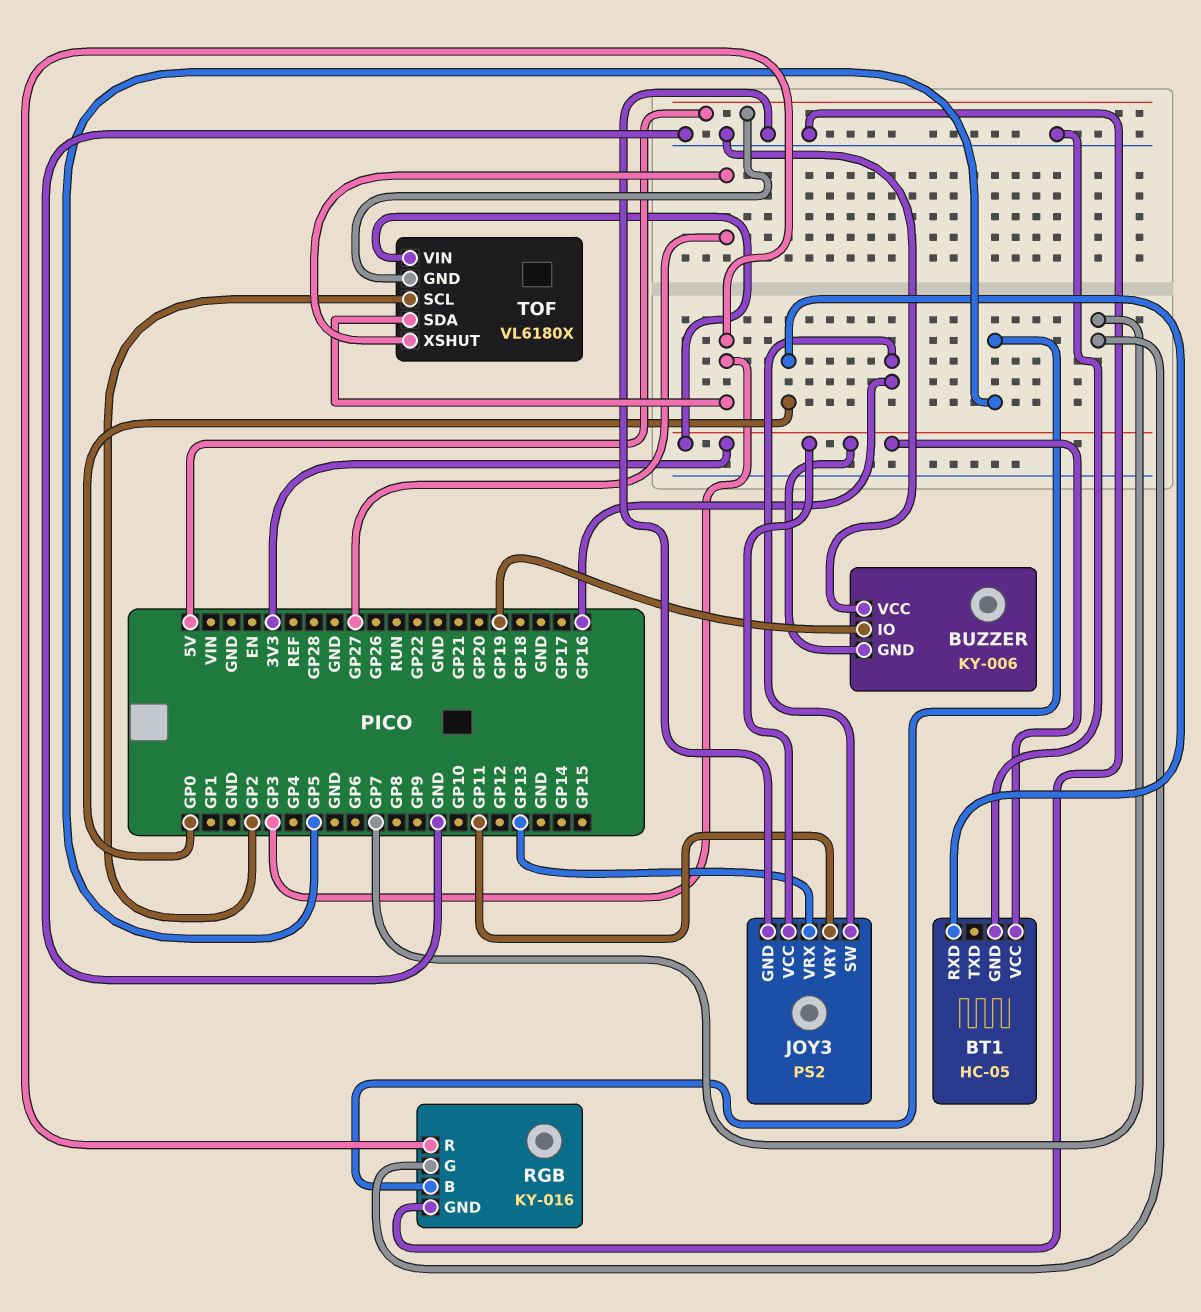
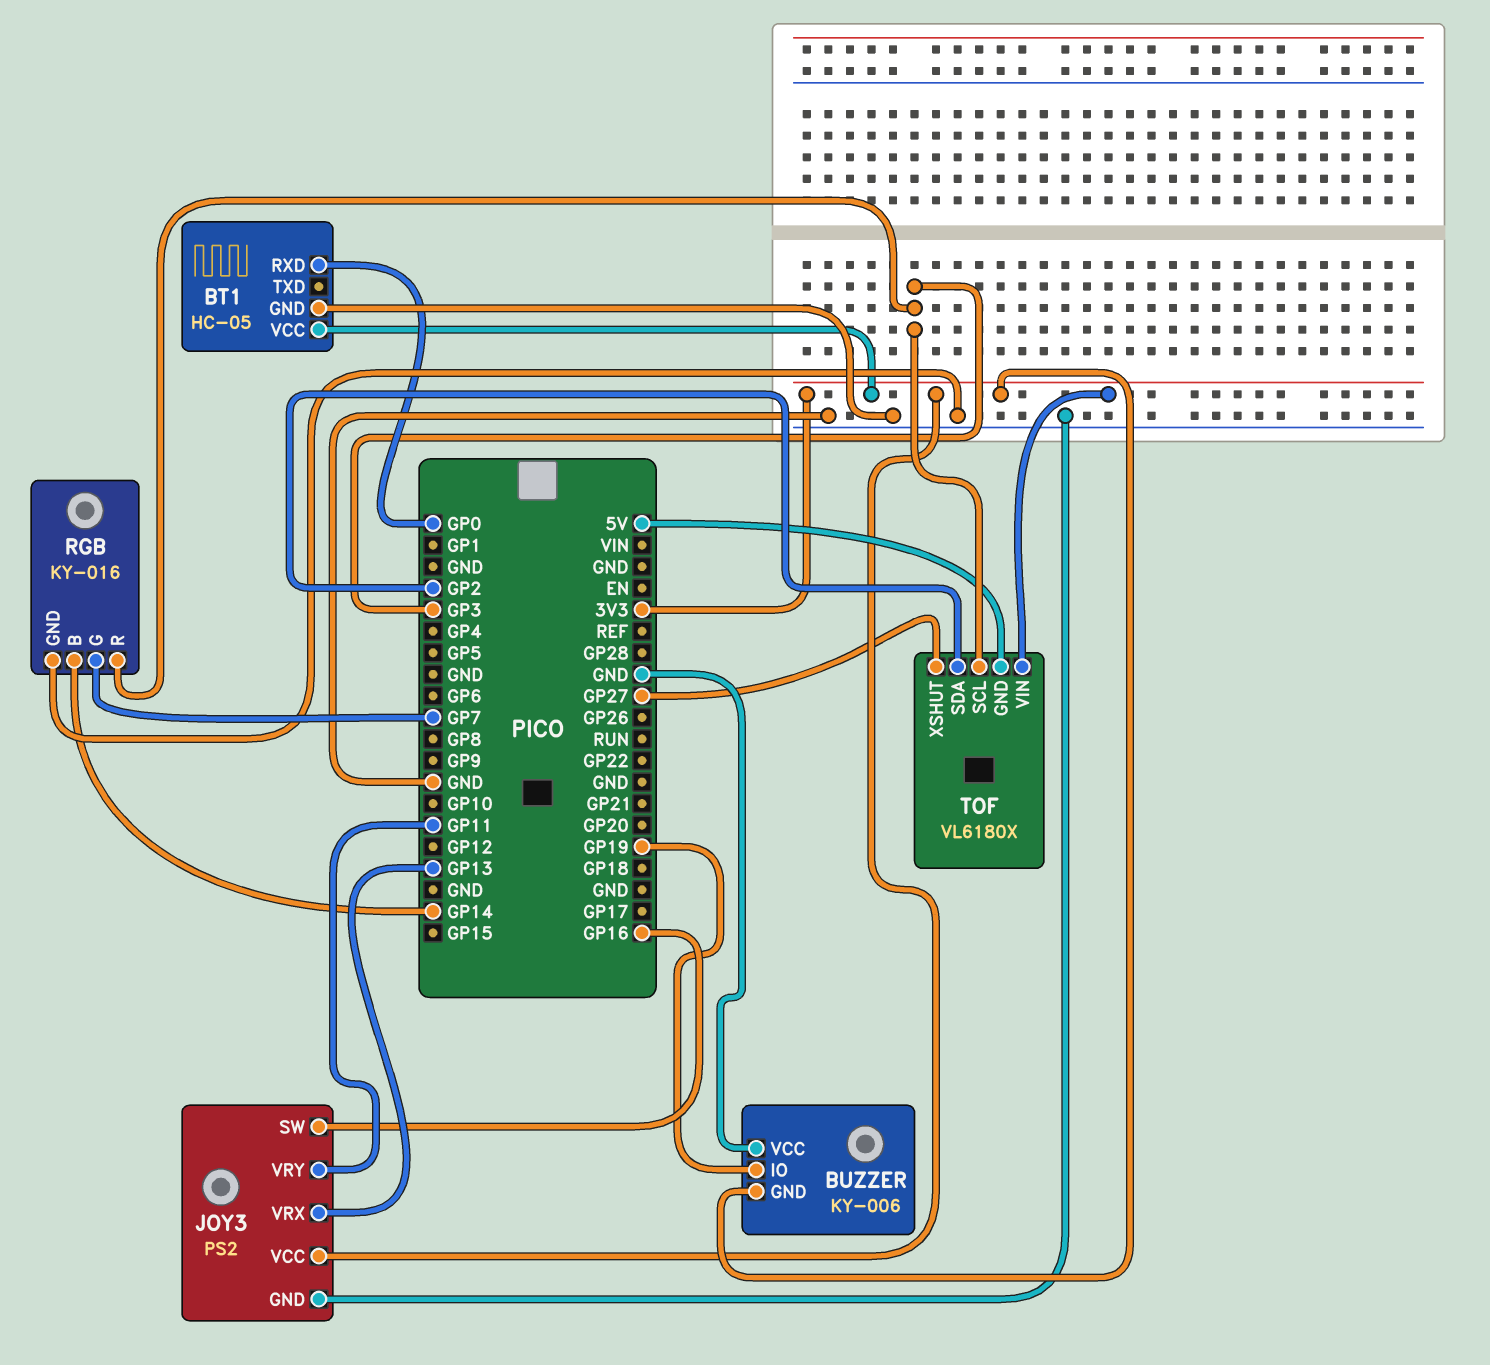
RGB pin B: GP5 -> GP14
TOF pin SCL: GP2 -> GP3
TOF pin SDA: GP3 -> GP2

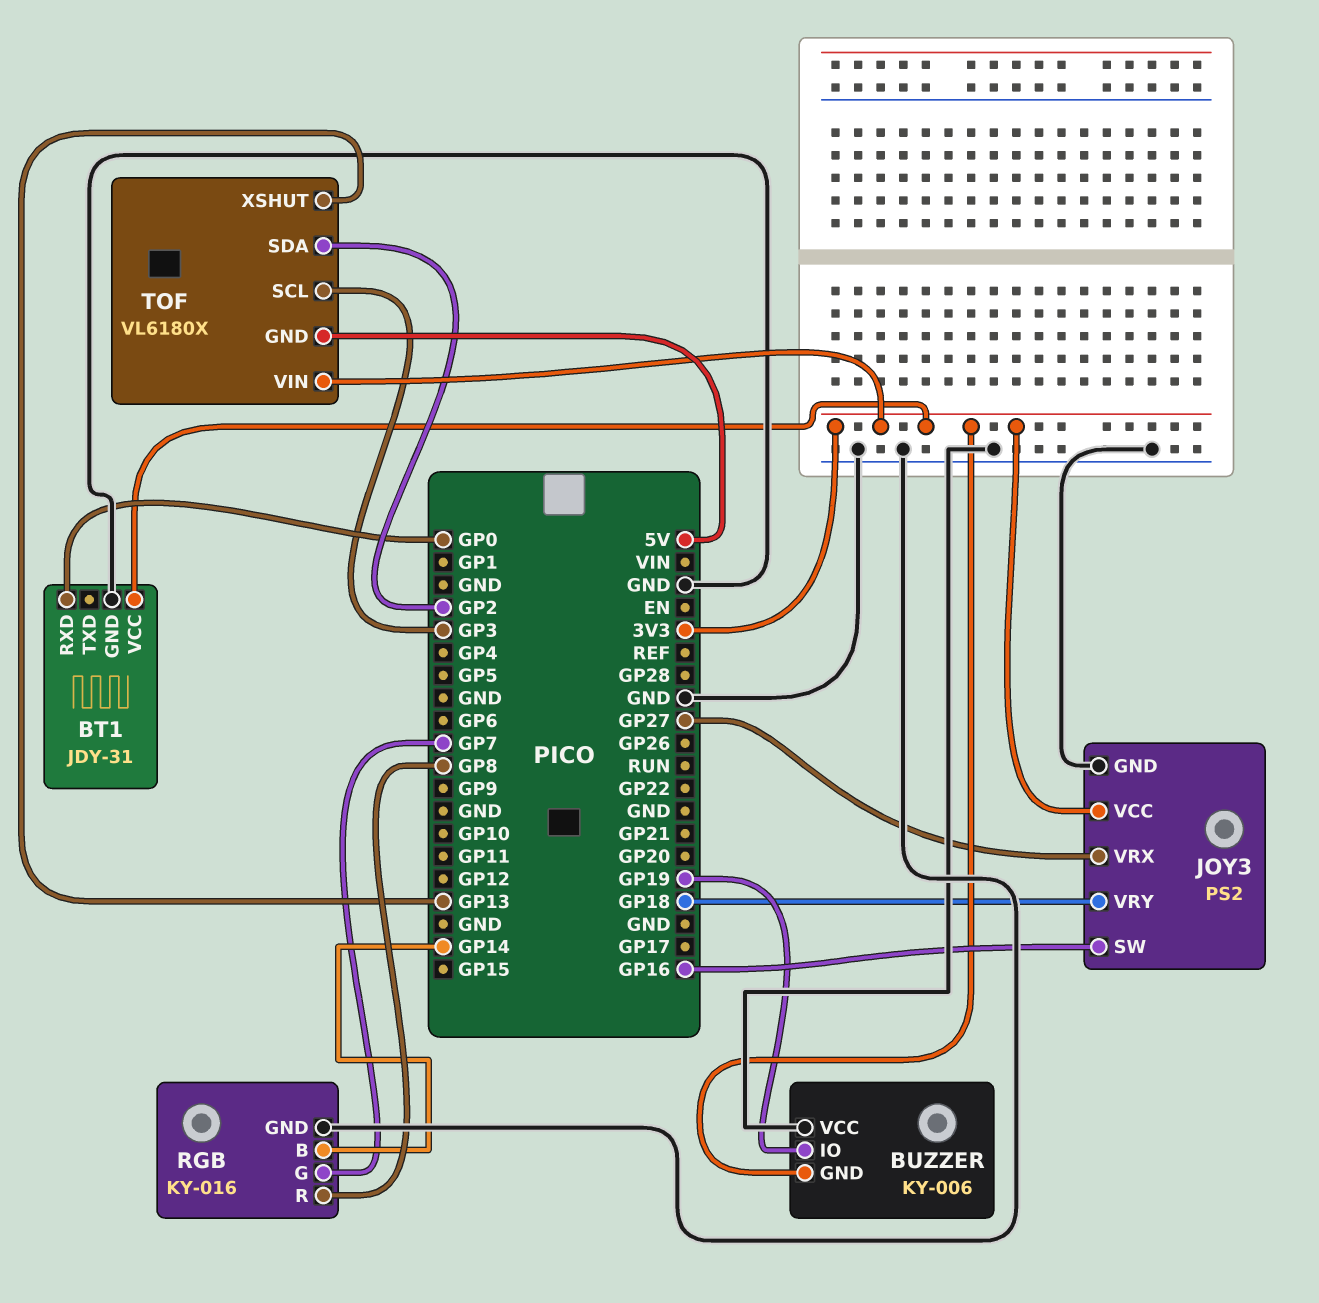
BT1: HC-05 -> JDY-31
JOY3 pin VRX: GP13 -> GP27
JOY3 pin VRY: GP11 -> GP18
RGB pin R: GP3 -> GP8
TOF pin XSHUT: GP27 -> GP13

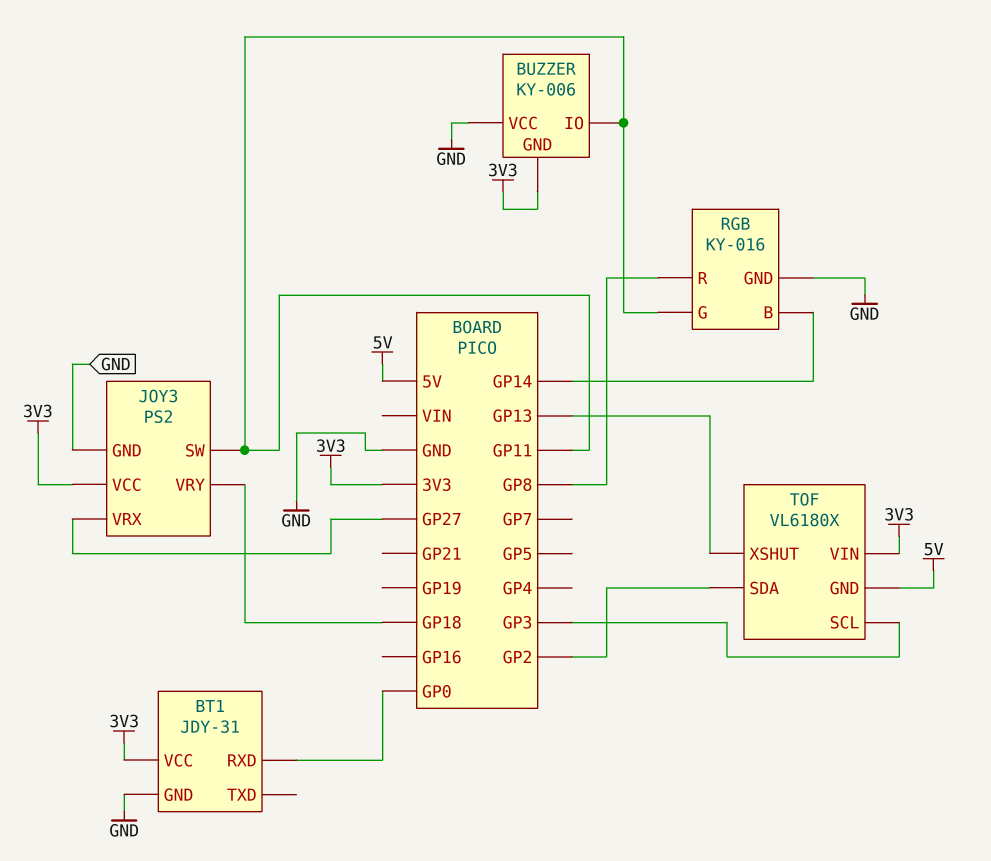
BUZZER pin IO: GP19 -> GP11
JOY3 pin SW: GP16 -> GP11
RGB pin G: GP7 -> GP11

